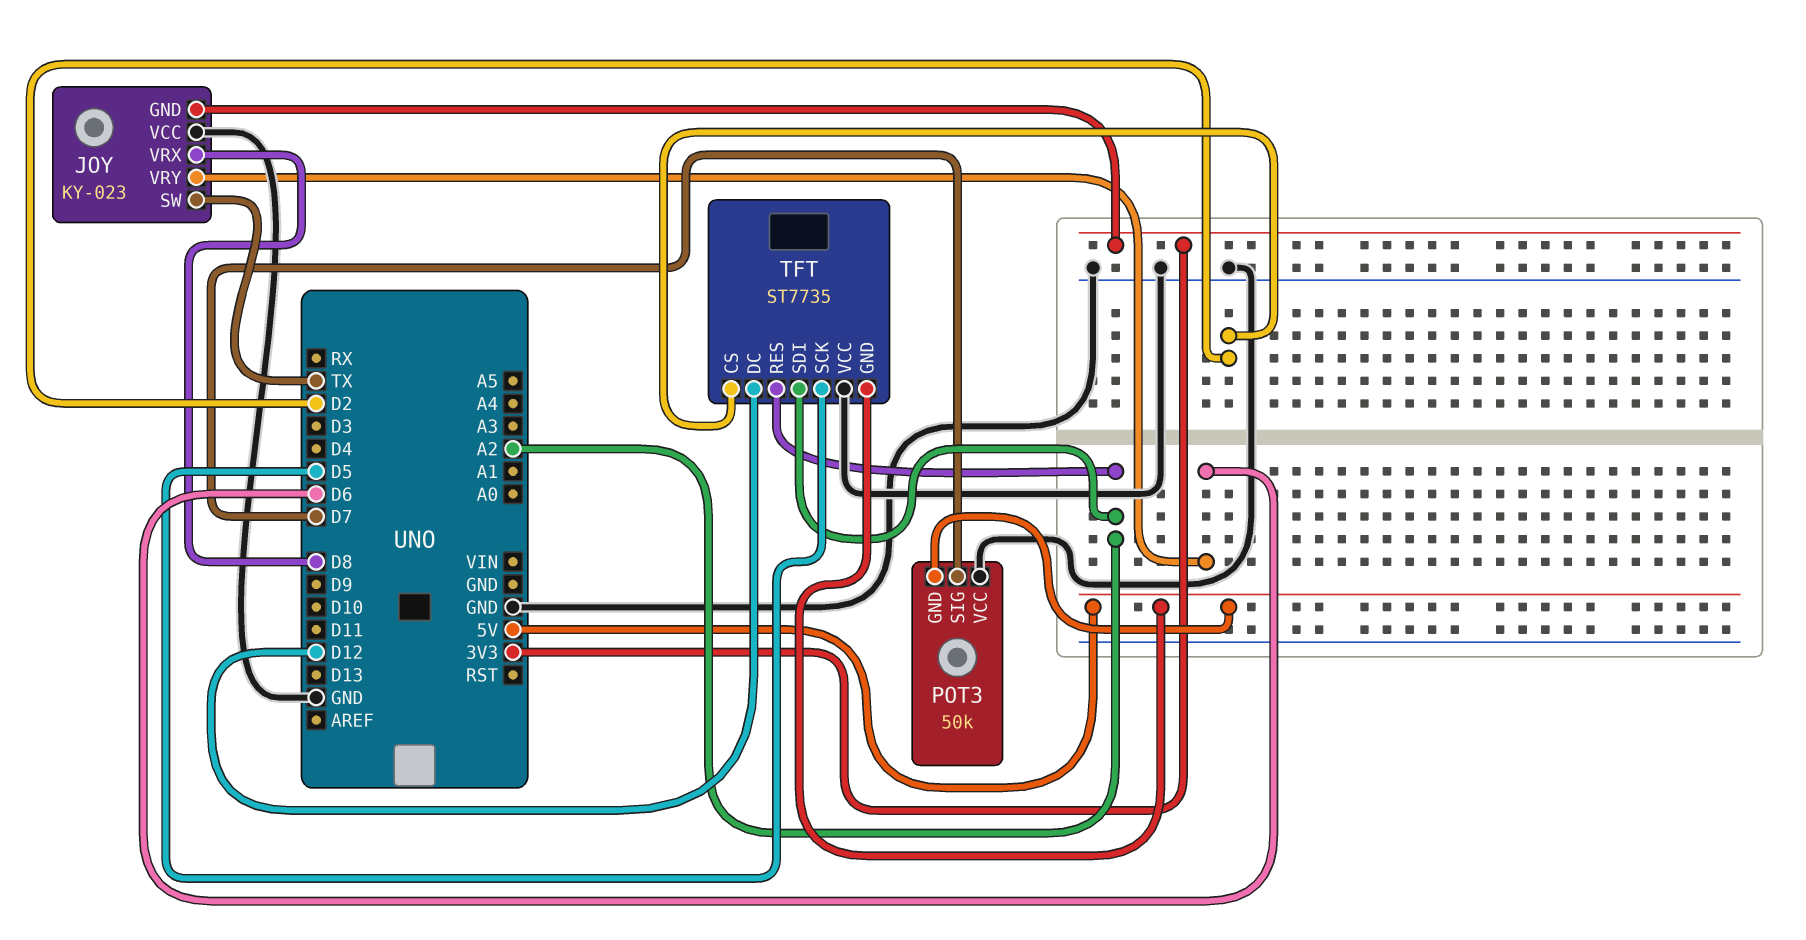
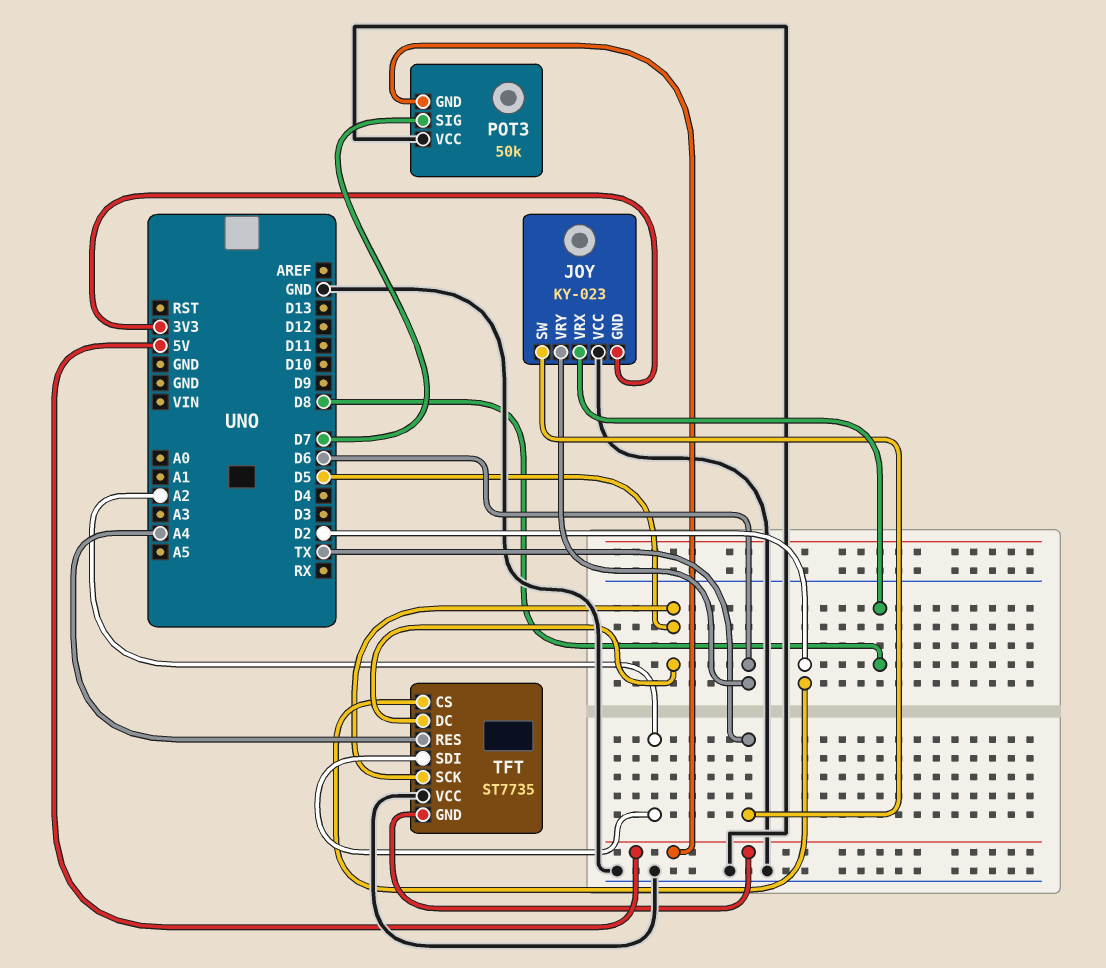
TFT pin DC: D12 -> D5
TFT pin RES: A2 -> A4

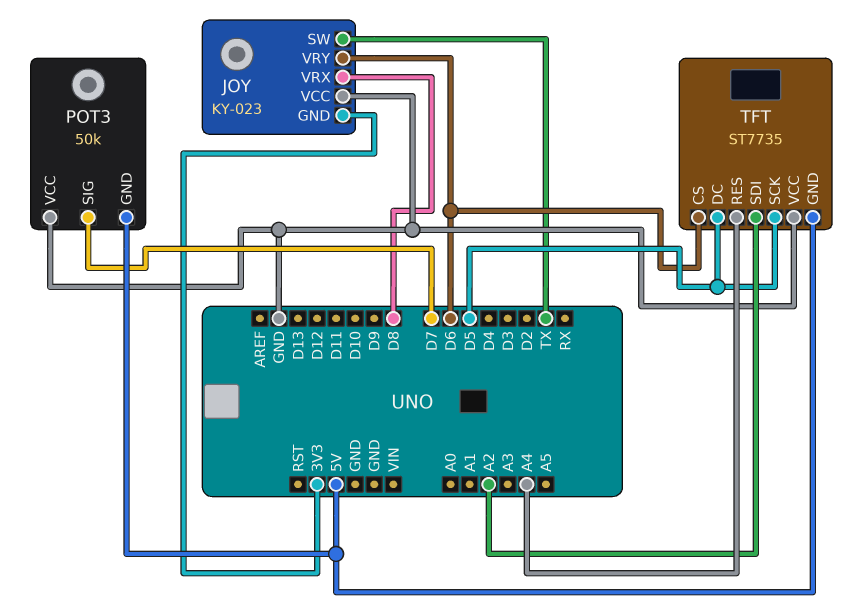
TFT pin CS: D2 -> D6

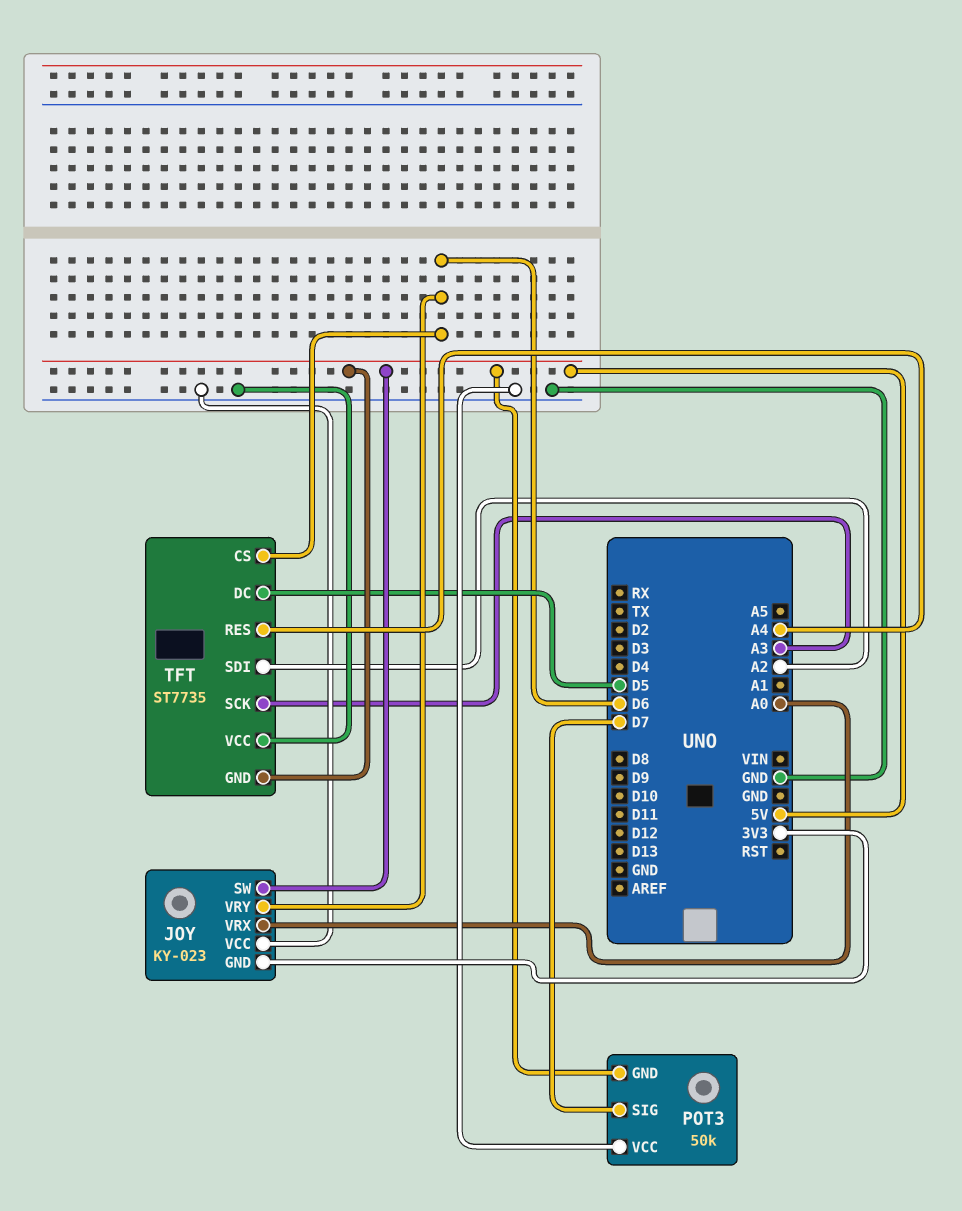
JOY pin SW: TX -> 5V
JOY pin VRX: D8 -> A0
TFT pin SCK: D5 -> A3

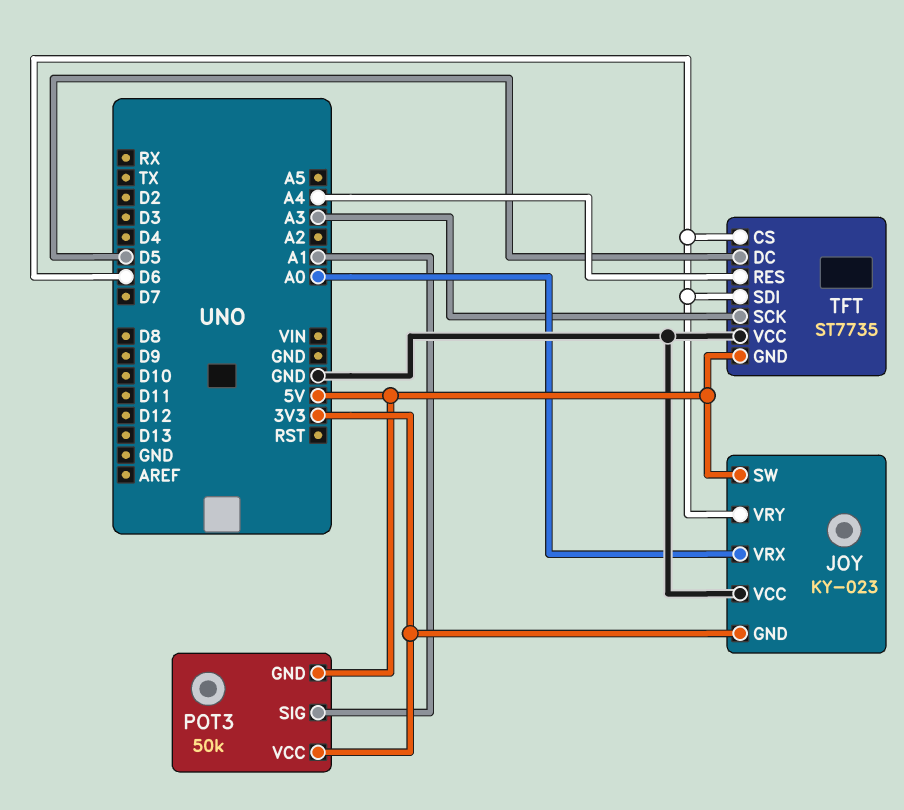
POT3 pin SIG: D7 -> A1
POT3 pin VCC: GND -> 3V3
TFT pin SDI: A2 -> D6

